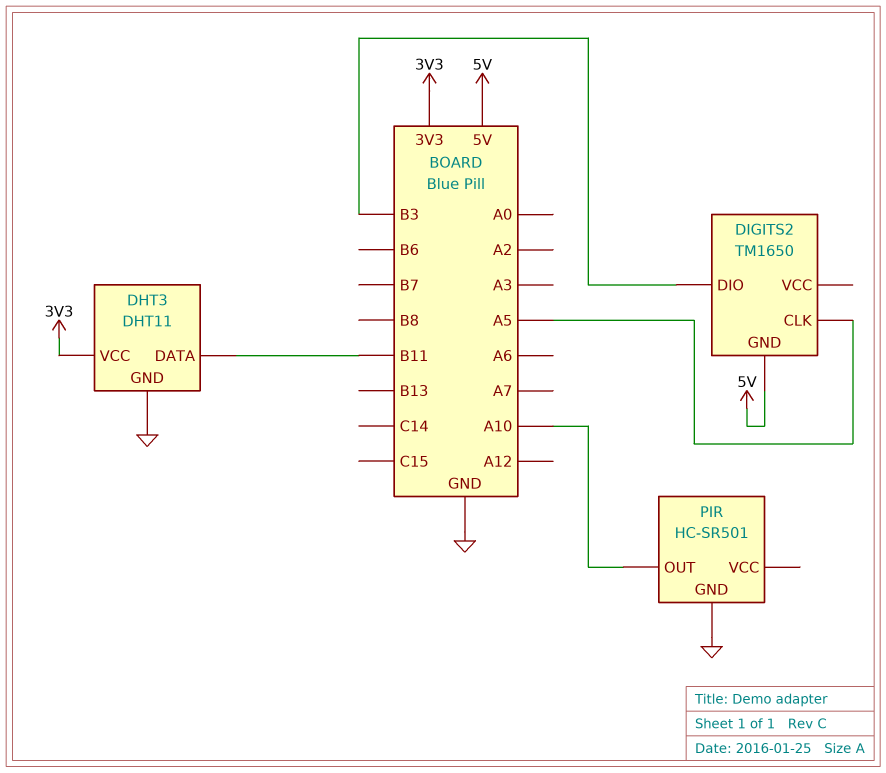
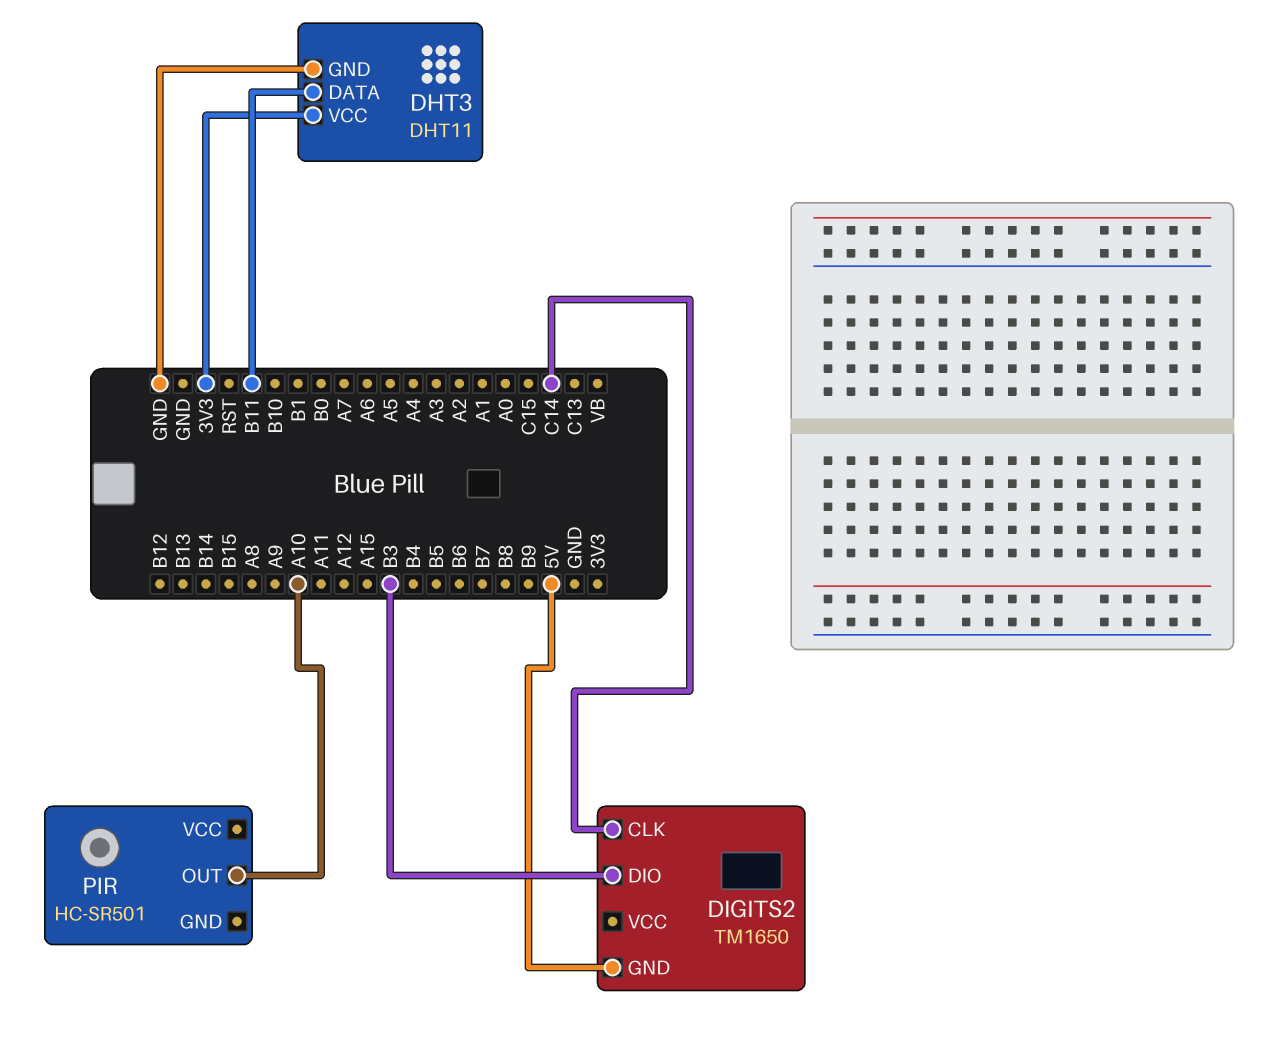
DIGITS2 pin CLK: A5 -> C14
PIR pin GND: GND -> none

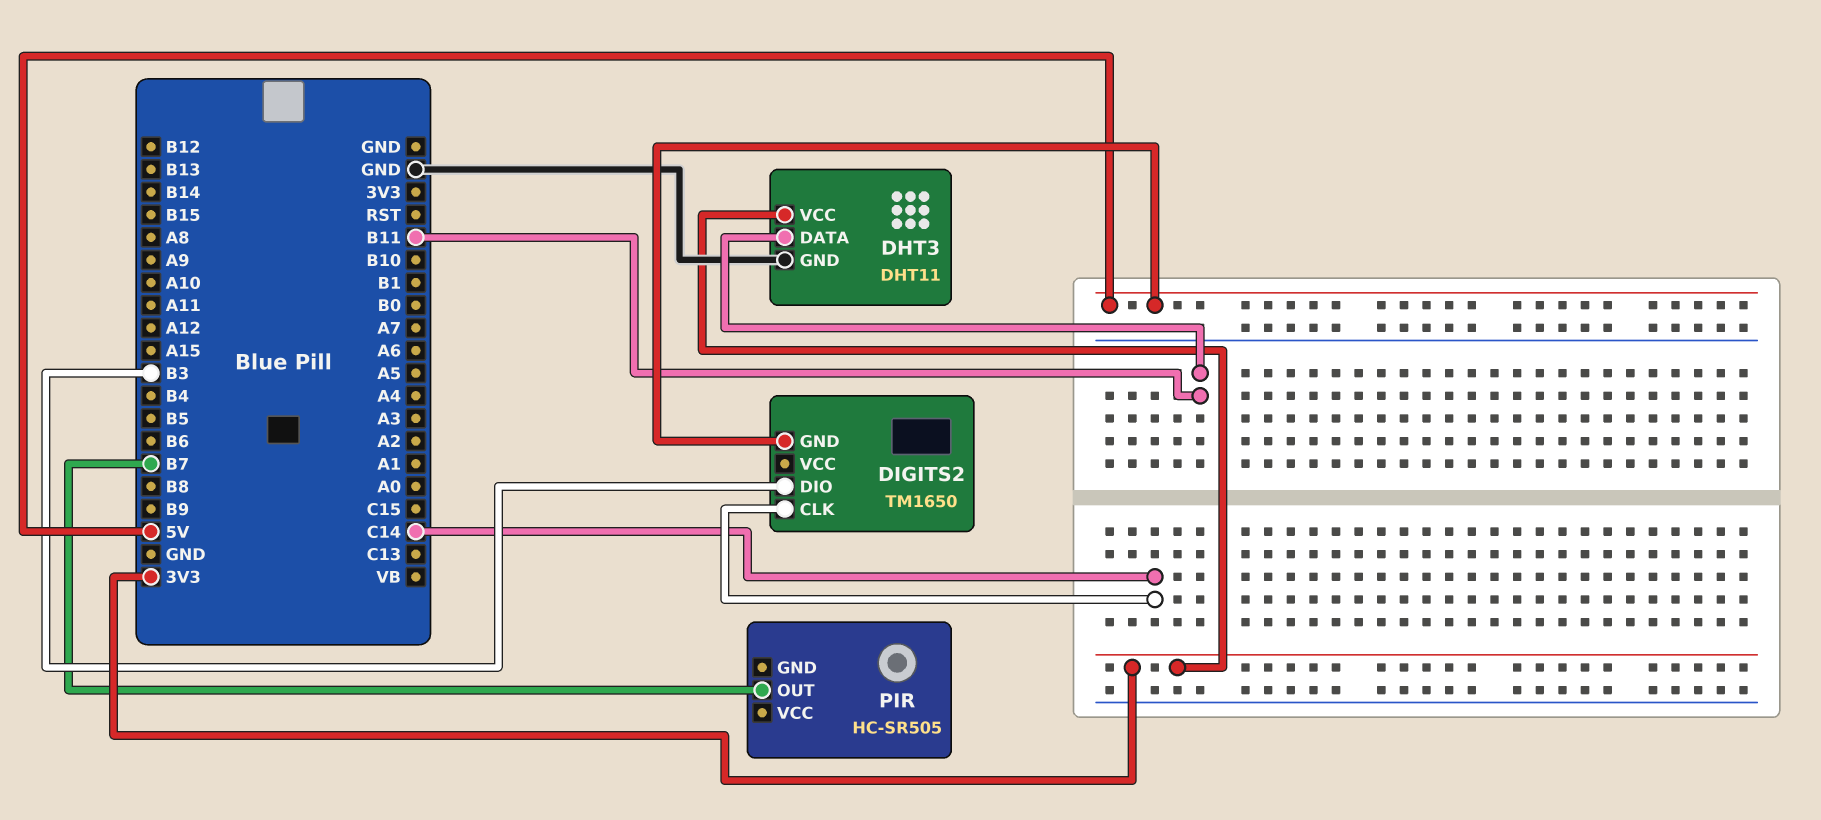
PIR: HC-SR501 -> HC-SR505
PIR pin OUT: A10 -> B7

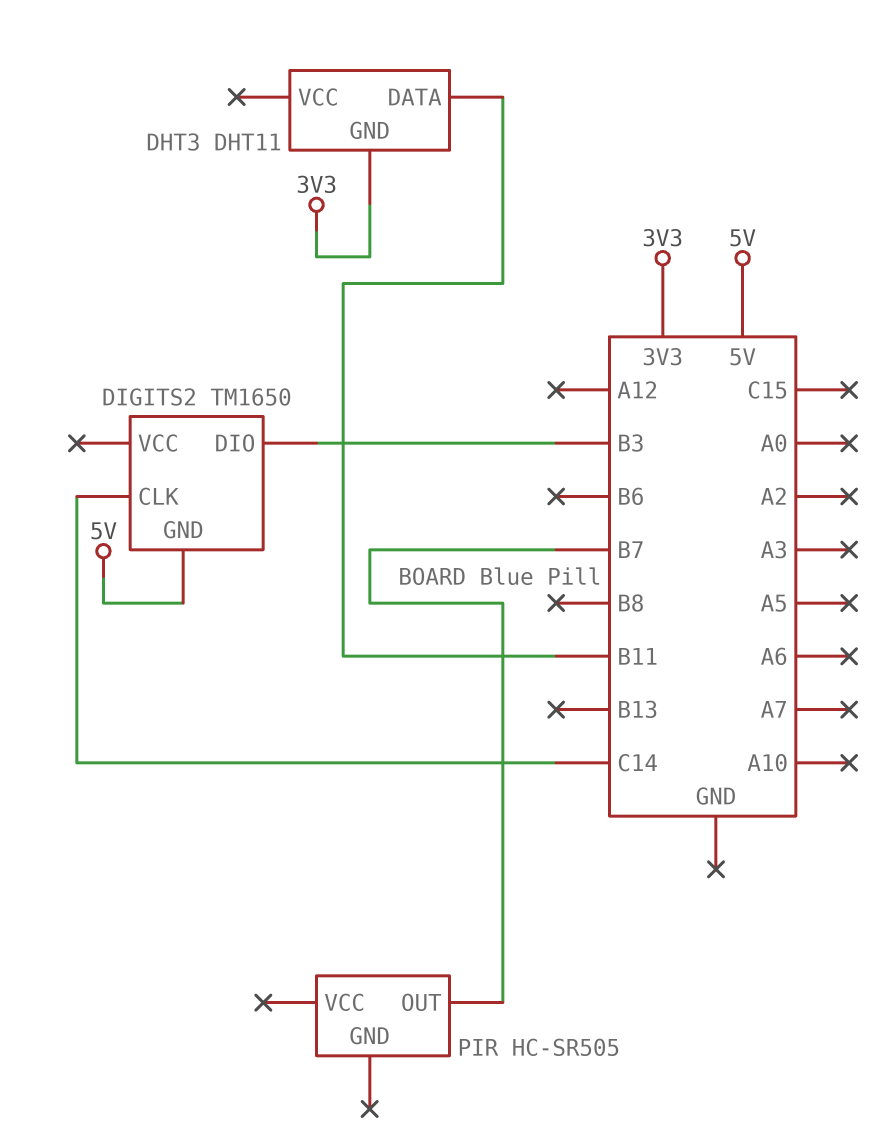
DHT3 pin GND: GND -> 3V3
DHT3 pin VCC: 3V3 -> none

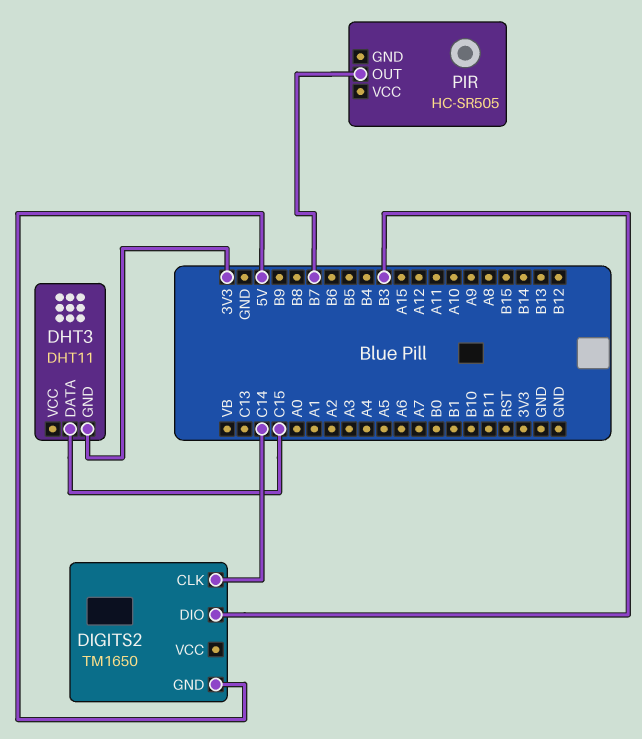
DHT3 pin DATA: B11 -> C15

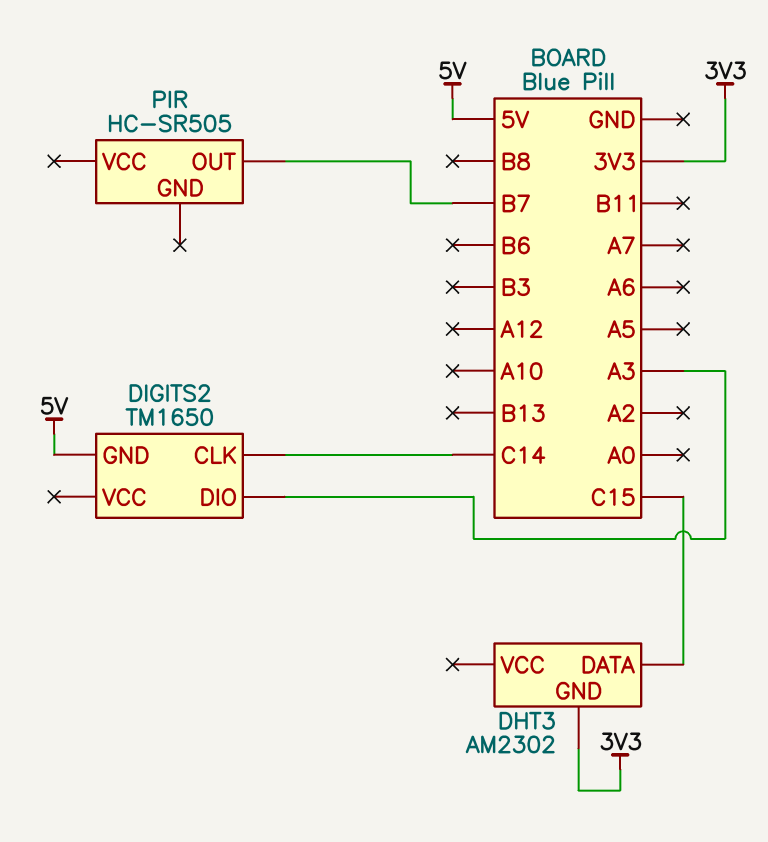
DHT3: DHT11 -> AM2302
DIGITS2 pin DIO: B3 -> A3

